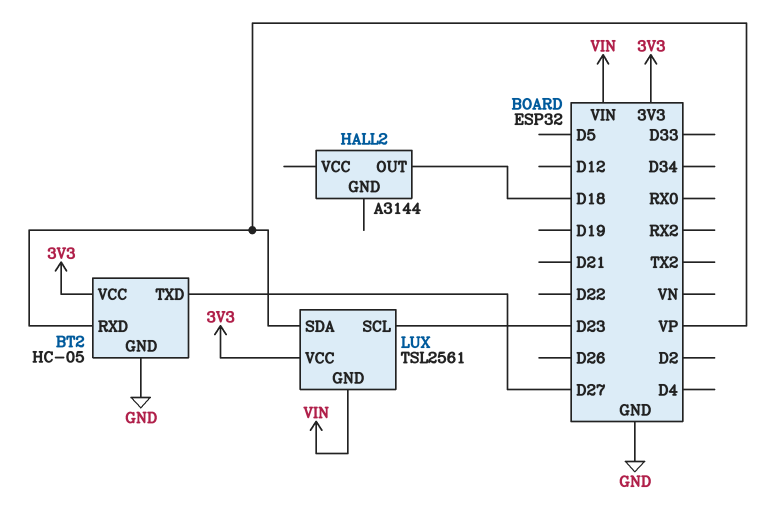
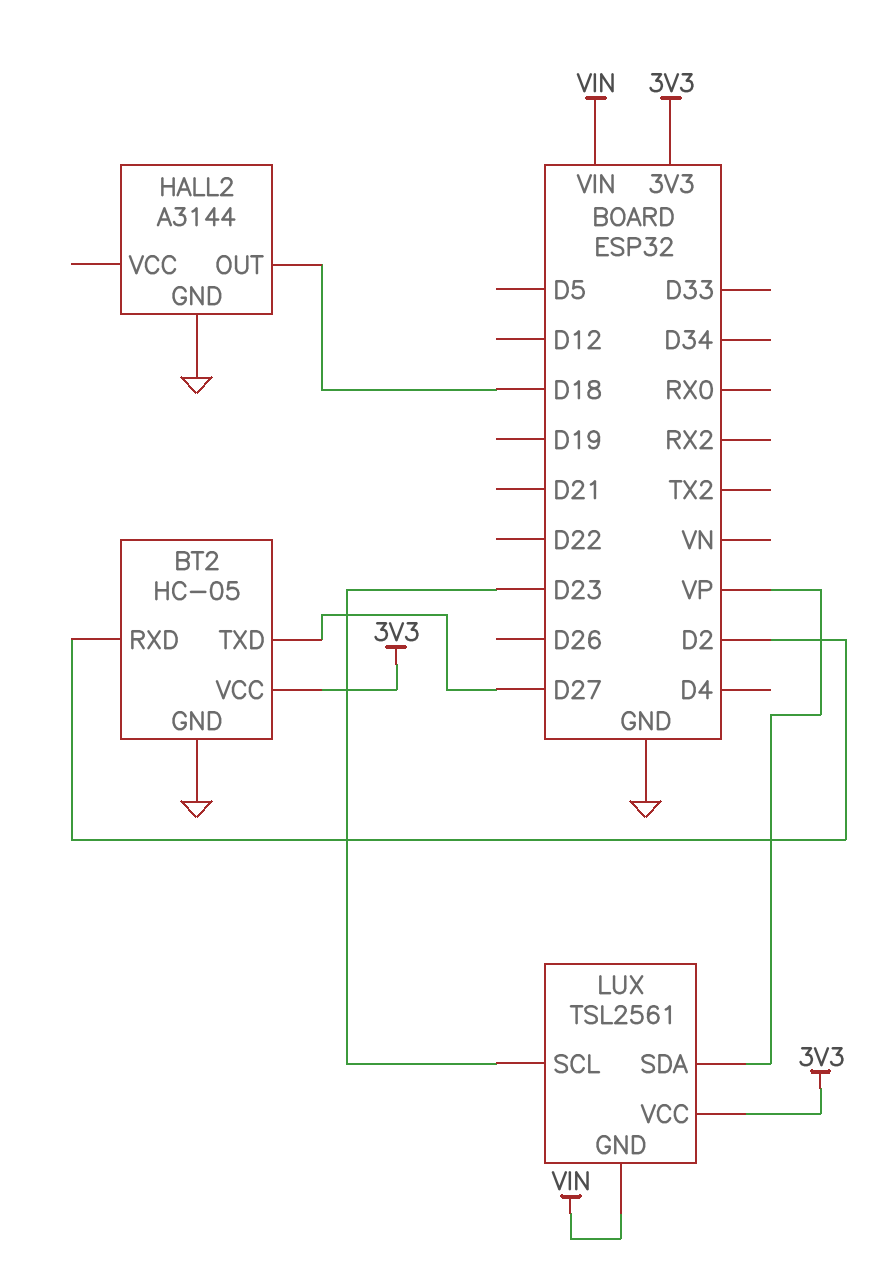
BT2 pin RXD: VP -> D2
HALL2 pin GND: none -> GND

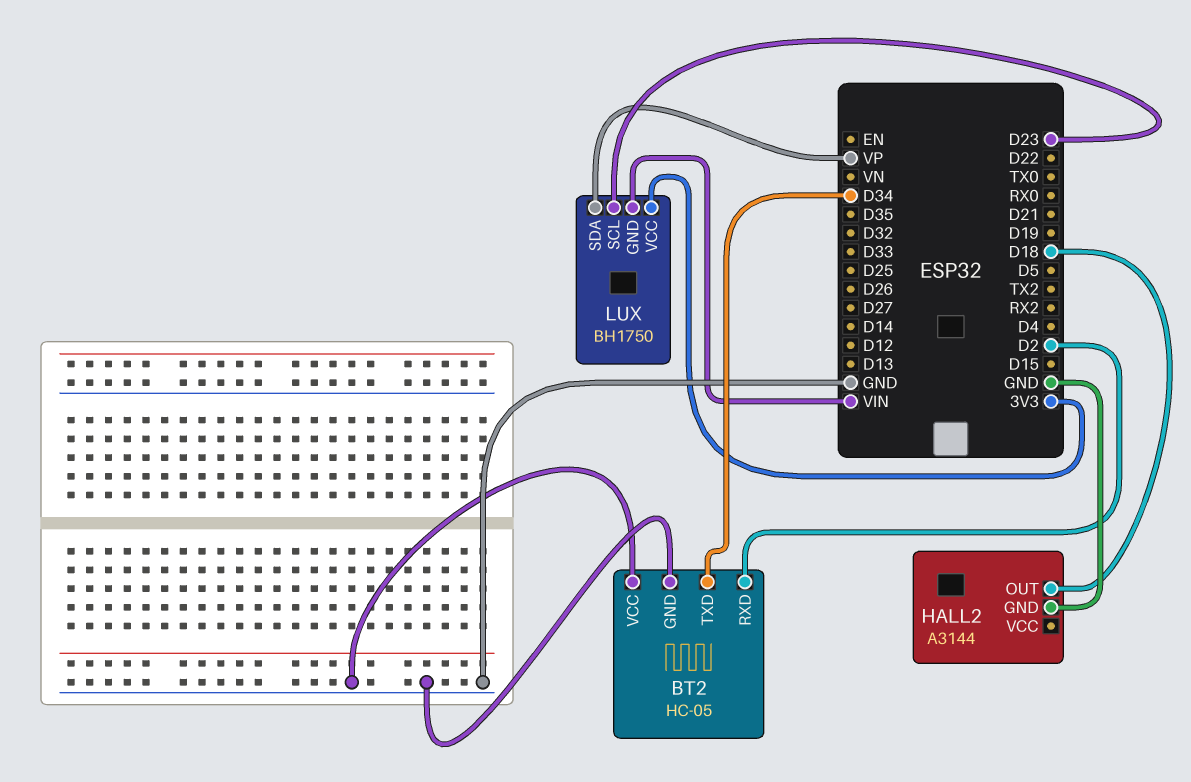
BT2 pin TXD: D27 -> D34
BT2 pin VCC: 3V3 -> GND
LUX: TSL2561 -> BH1750

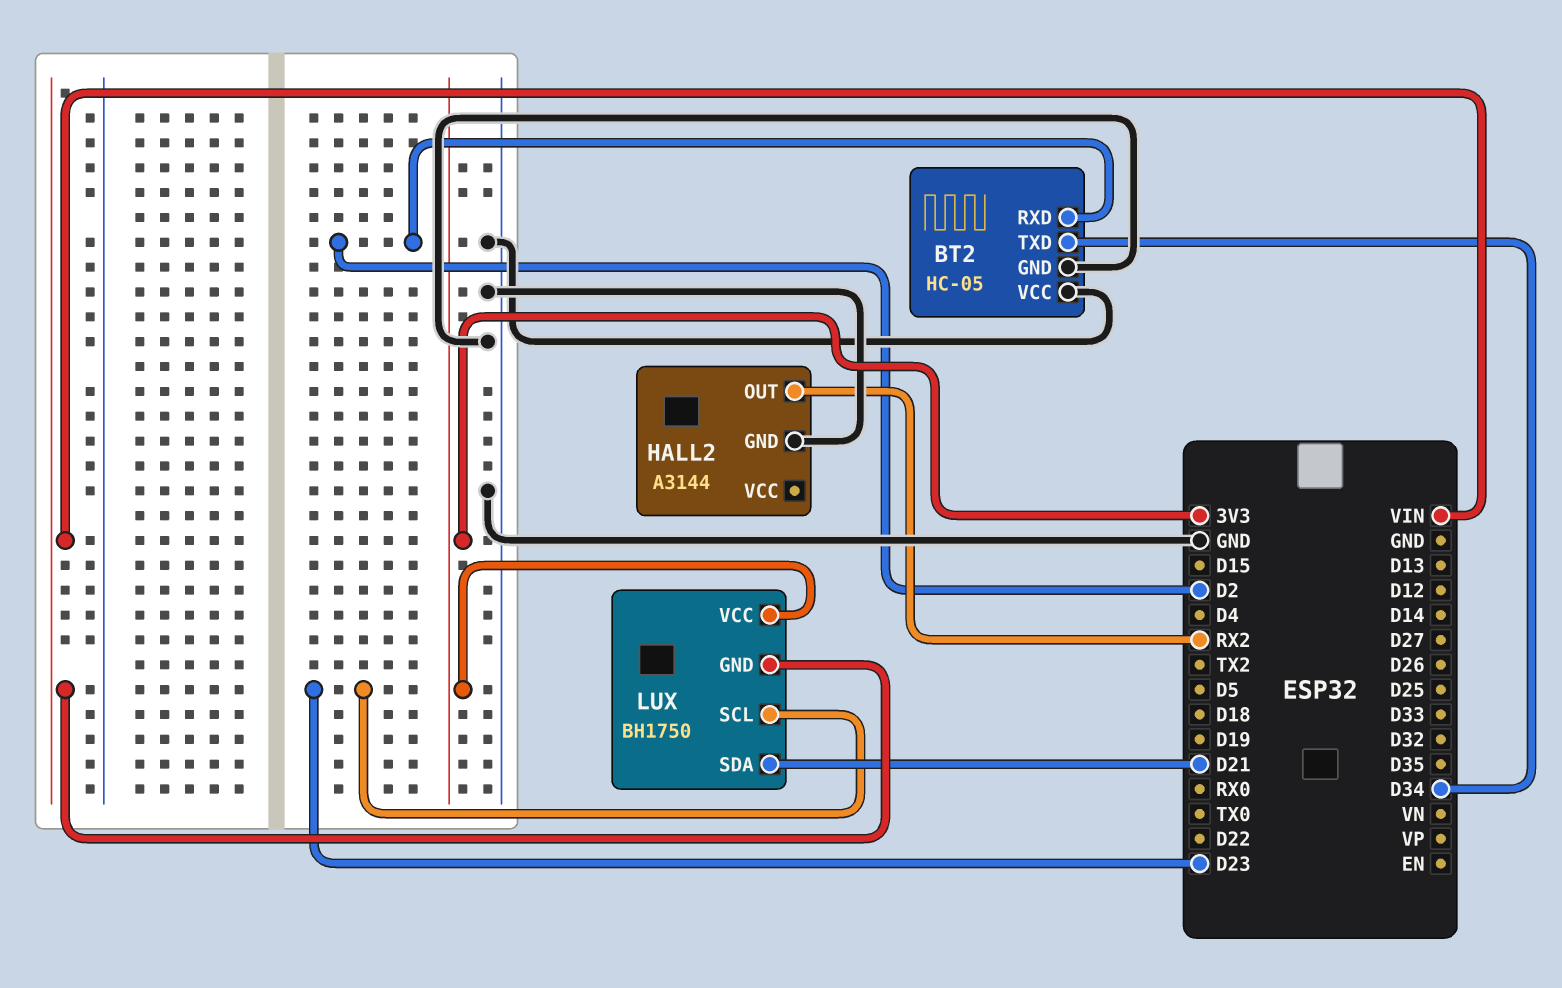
HALL2 pin OUT: D18 -> RX2
LUX pin SDA: VP -> D21

